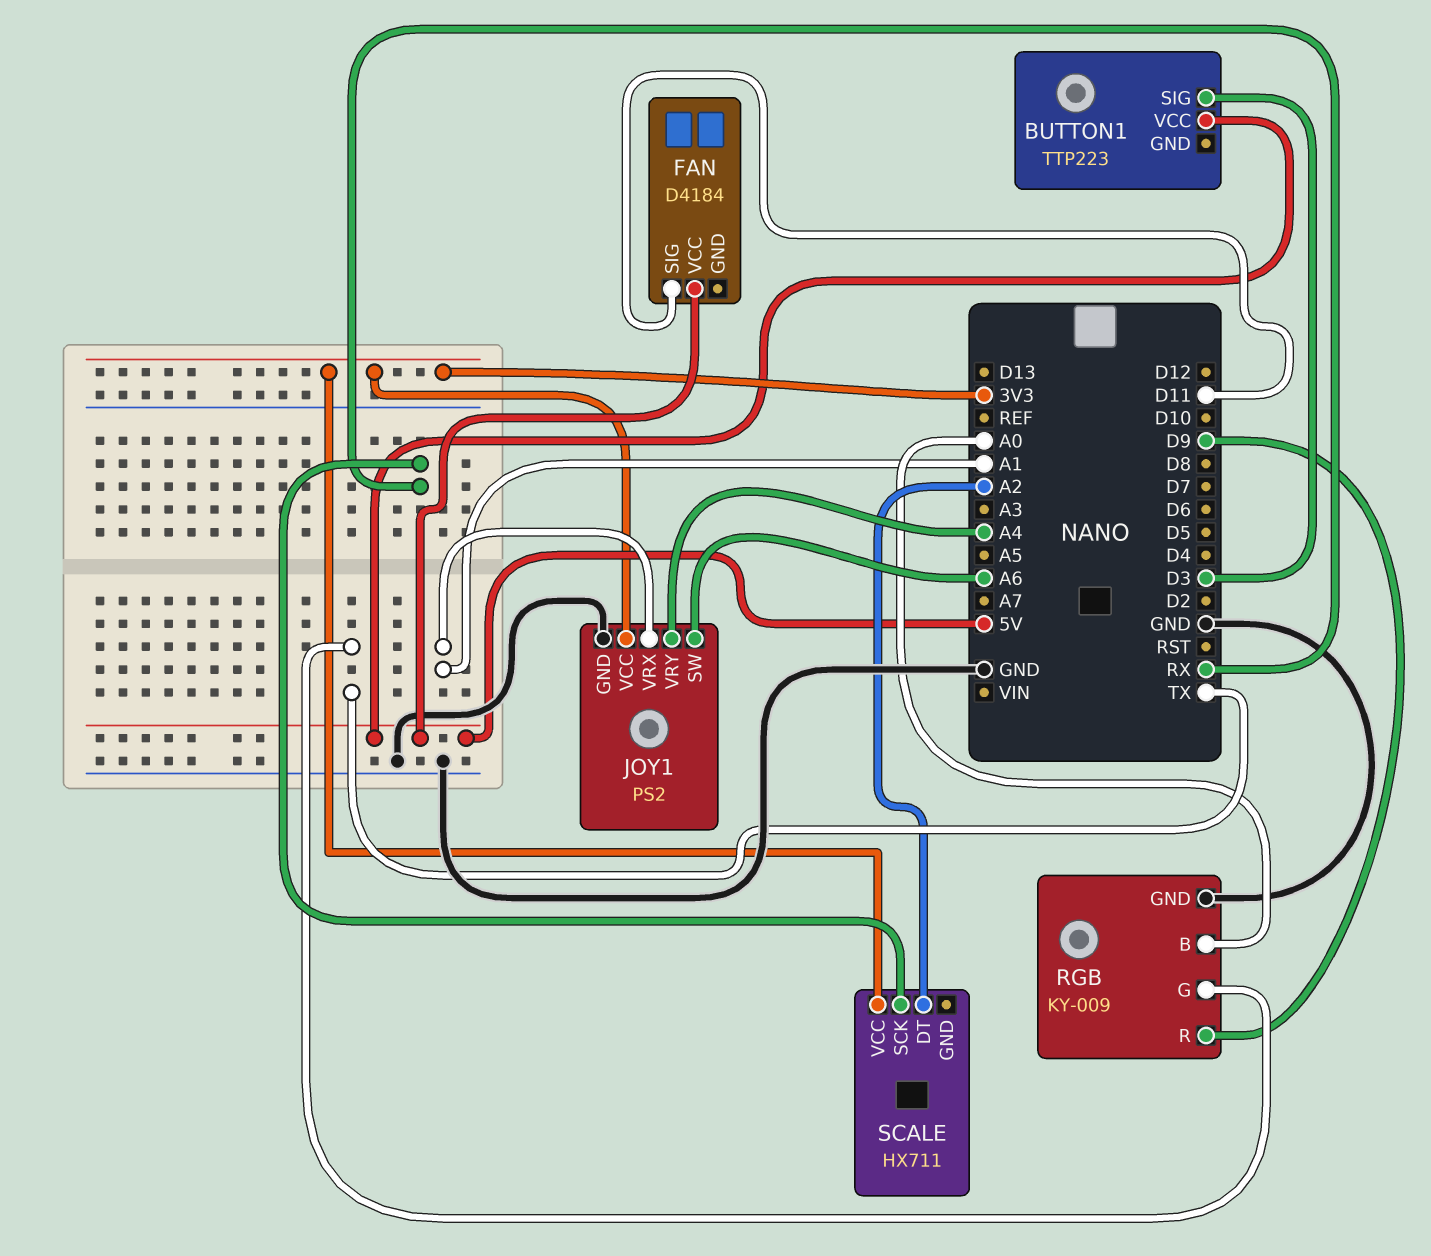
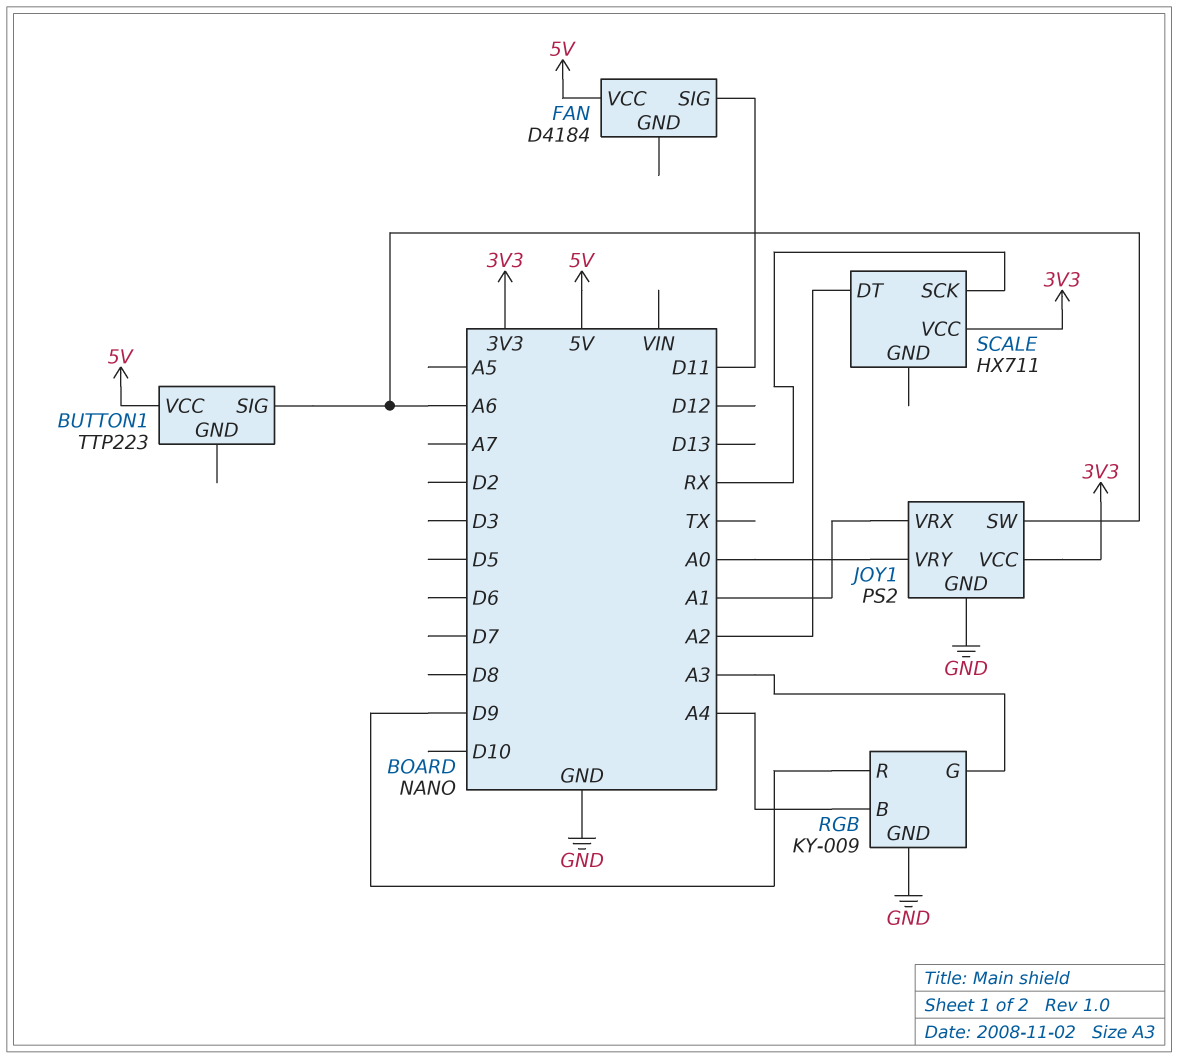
BUTTON1 pin SIG: D3 -> A6
JOY1 pin VRY: A4 -> A0
RGB pin B: A0 -> A4
RGB pin G: TX -> A3

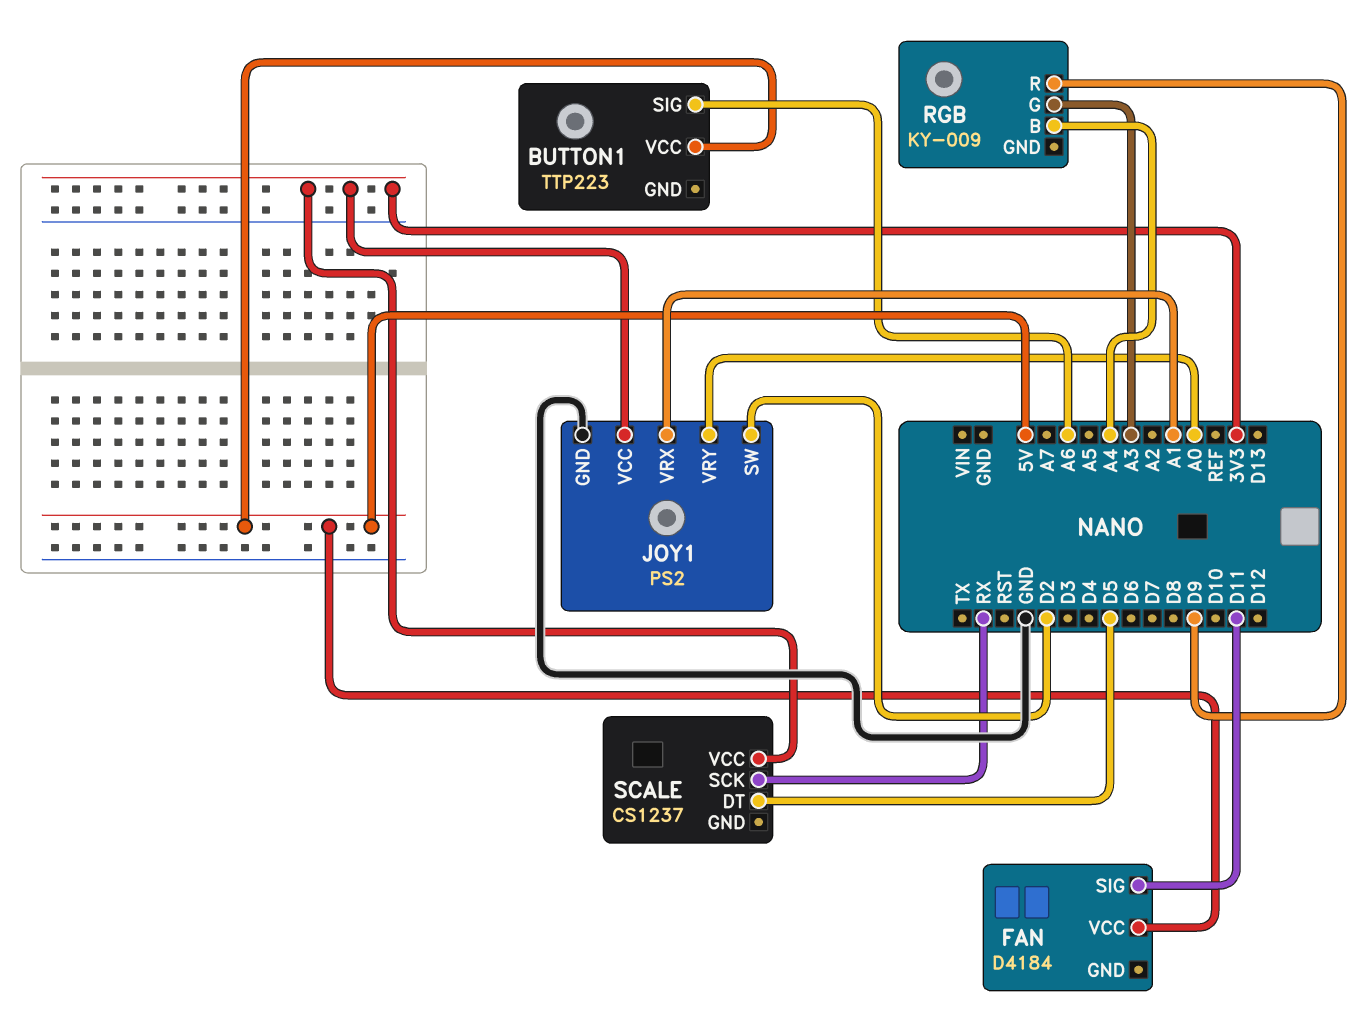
JOY1 pin SW: A6 -> D2
RGB pin GND: GND -> none
SCALE: HX711 -> CS1237
SCALE pin DT: A2 -> D5

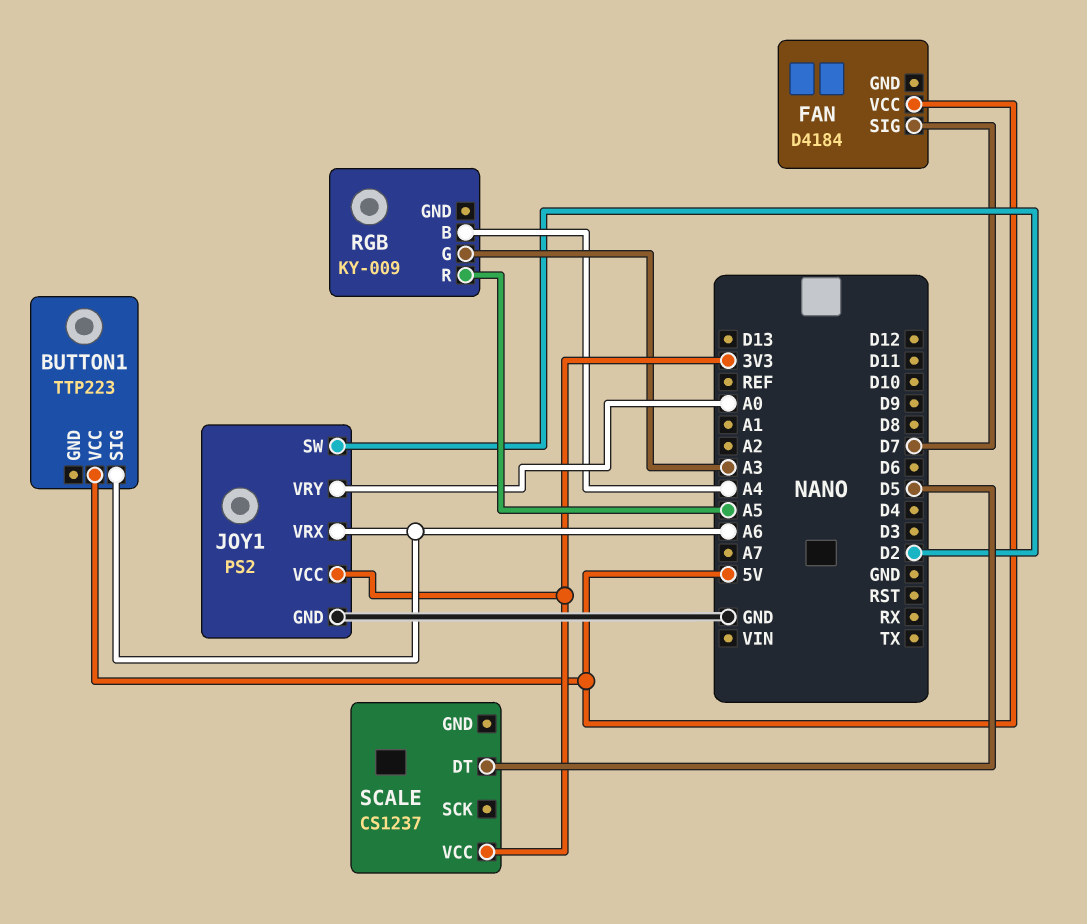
FAN pin SIG: D11 -> D7
JOY1 pin VRX: A1 -> A6
RGB pin R: D9 -> A5
SCALE pin SCK: RX -> none

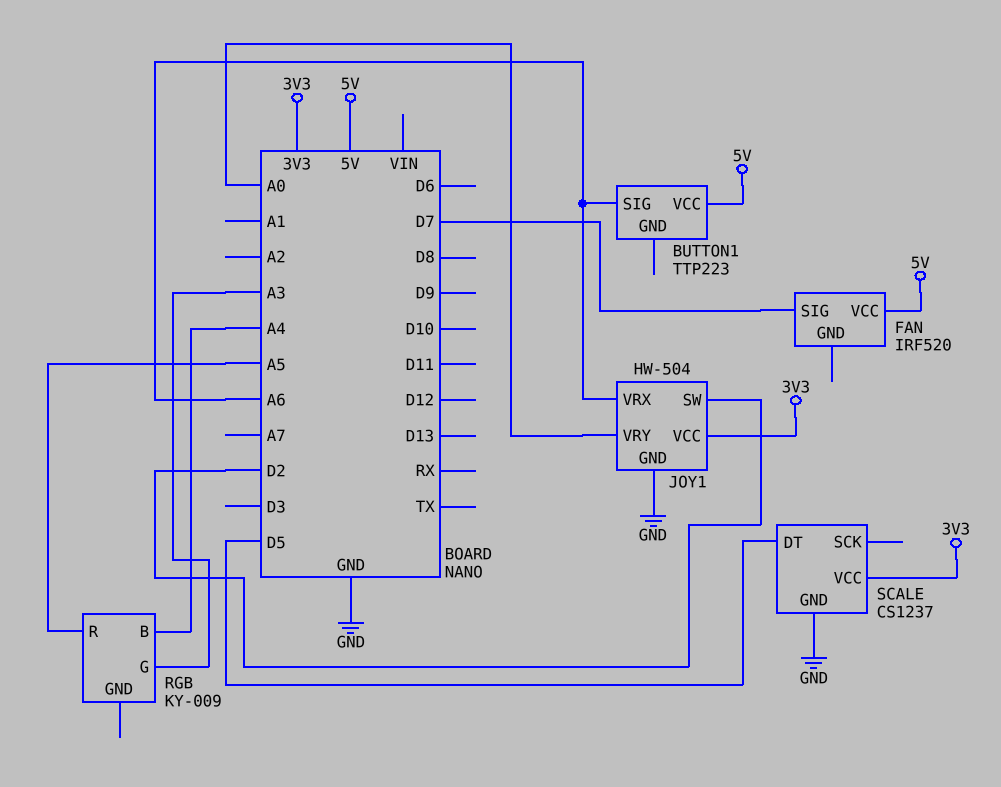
FAN: D4184 -> IRF520
JOY1: PS2 -> HW-504
SCALE pin GND: none -> GND

